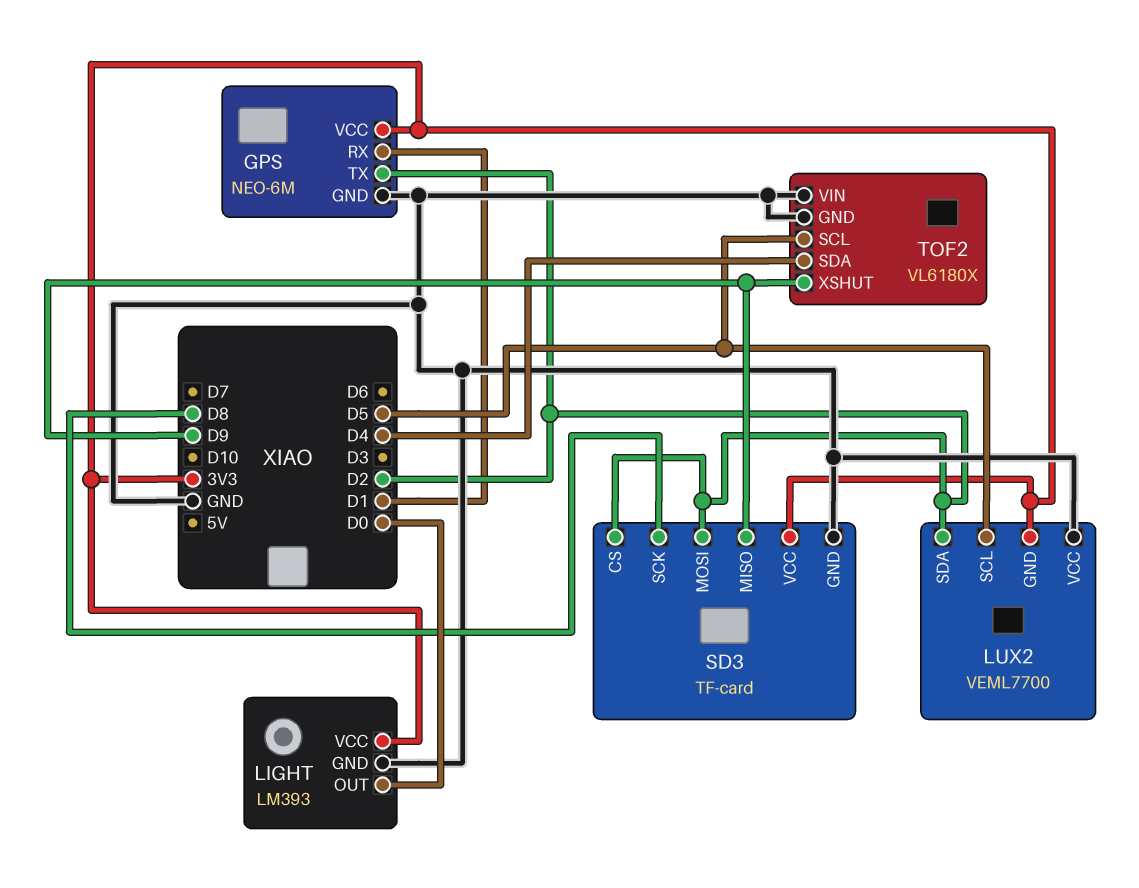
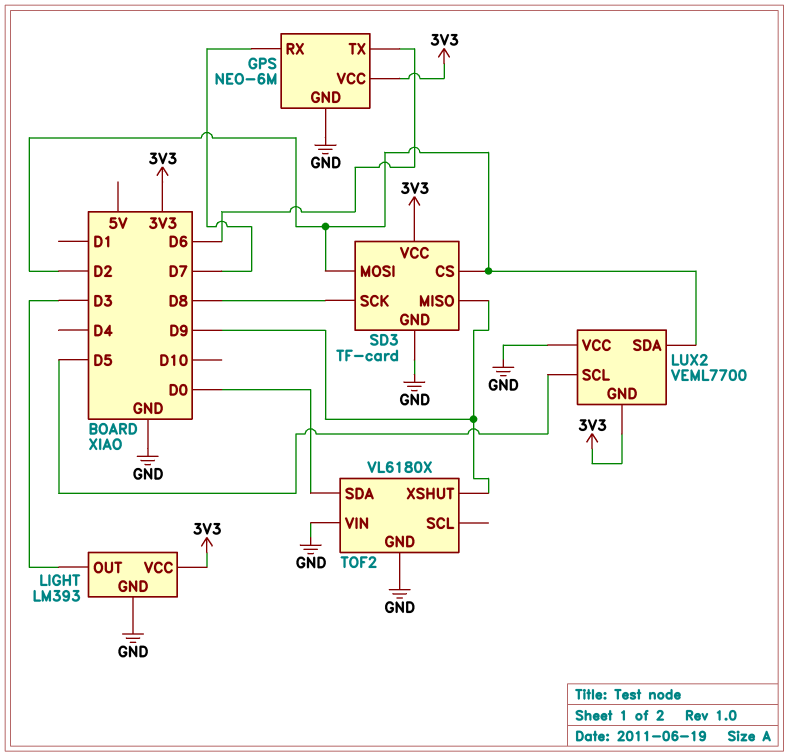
GPS pin RX: D1 -> D7
GPS pin TX: D2 -> D6
LIGHT pin OUT: D0 -> D3
TOF2 pin SCL: D5 -> none
TOF2 pin SDA: D4 -> D0

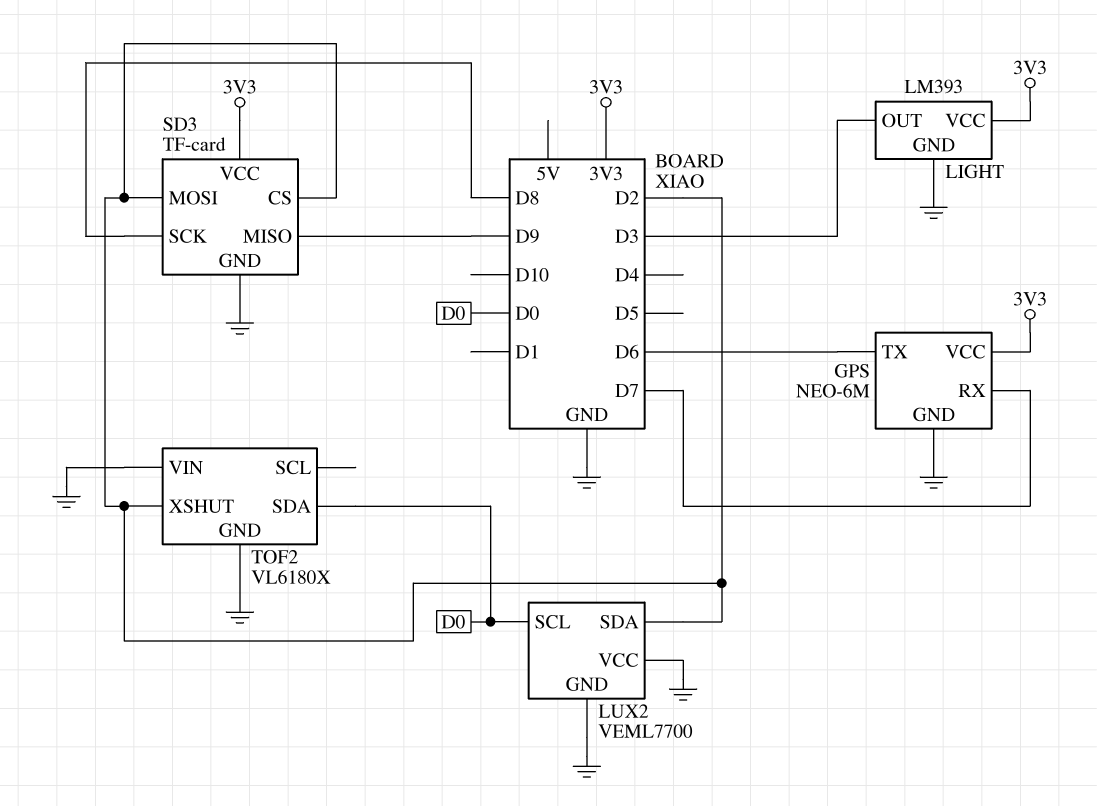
LUX2 pin GND: 3V3 -> GND
LUX2 pin SCL: D5 -> D0
TOF2 pin XSHUT: D9 -> D2

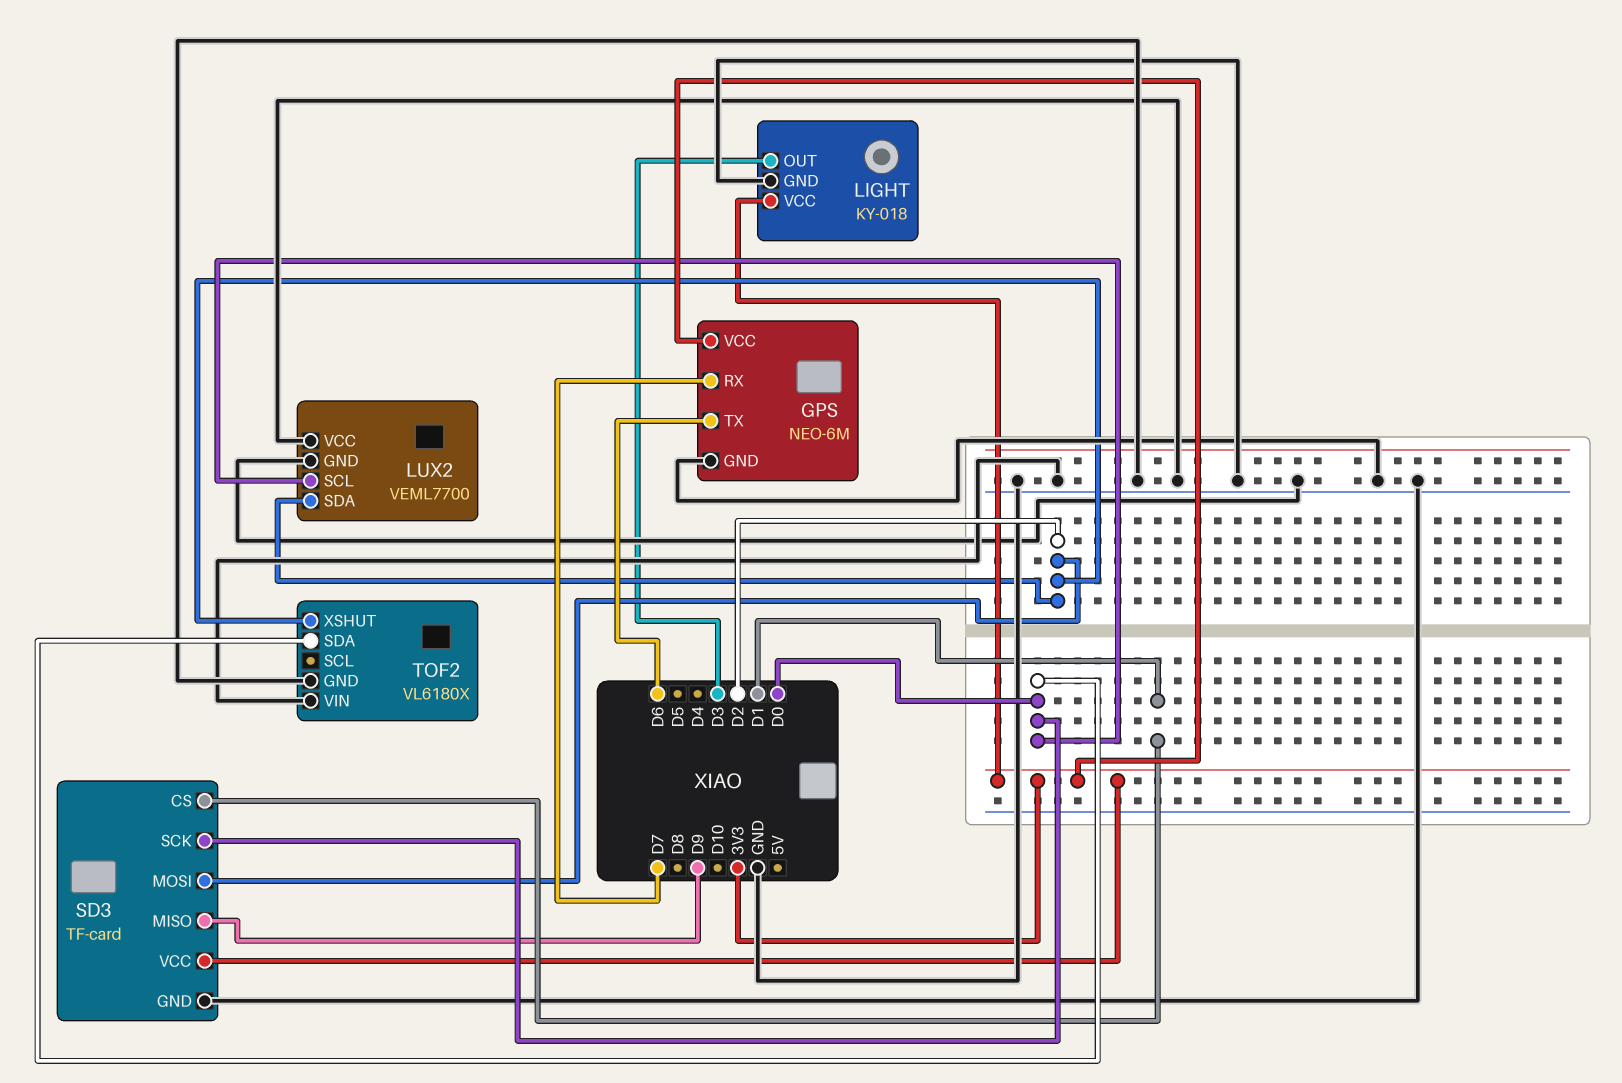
LIGHT: LM393 -> KY-018
SD3 pin CS: D2 -> D1
SD3 pin SCK: D8 -> D0

